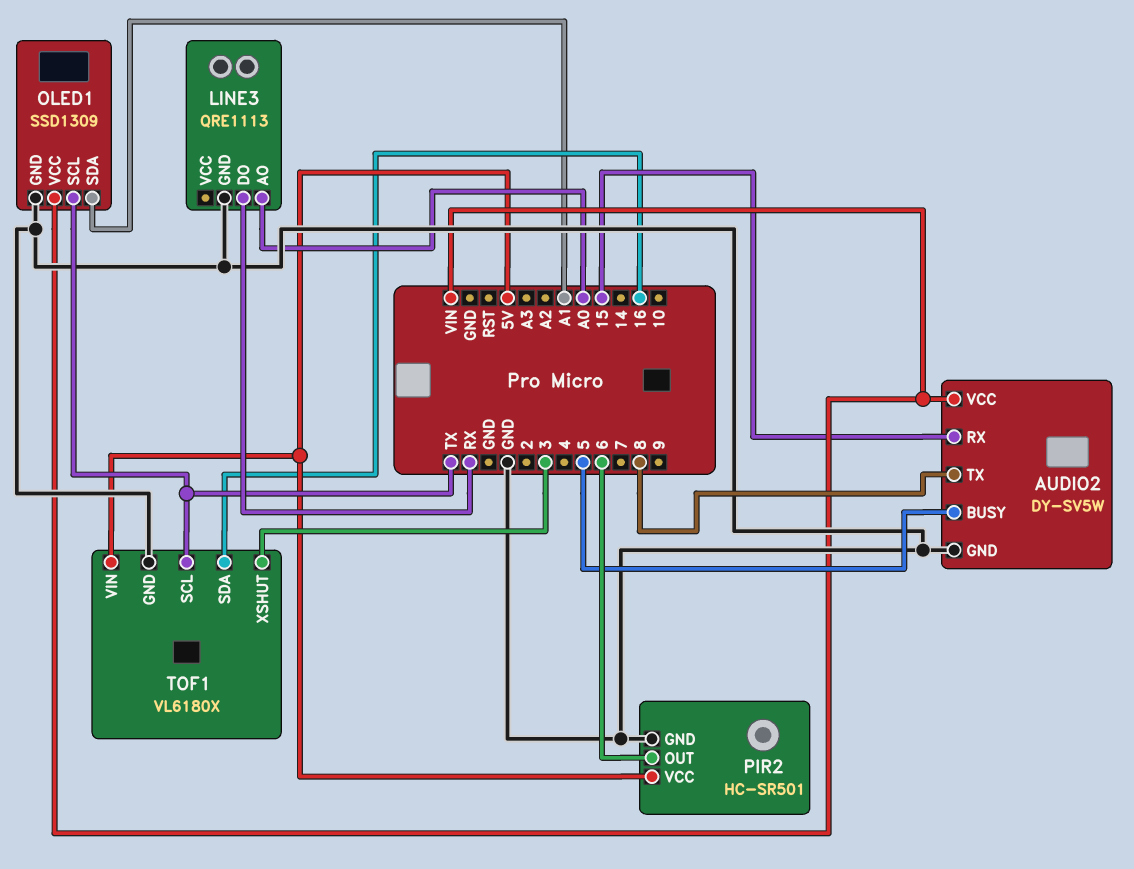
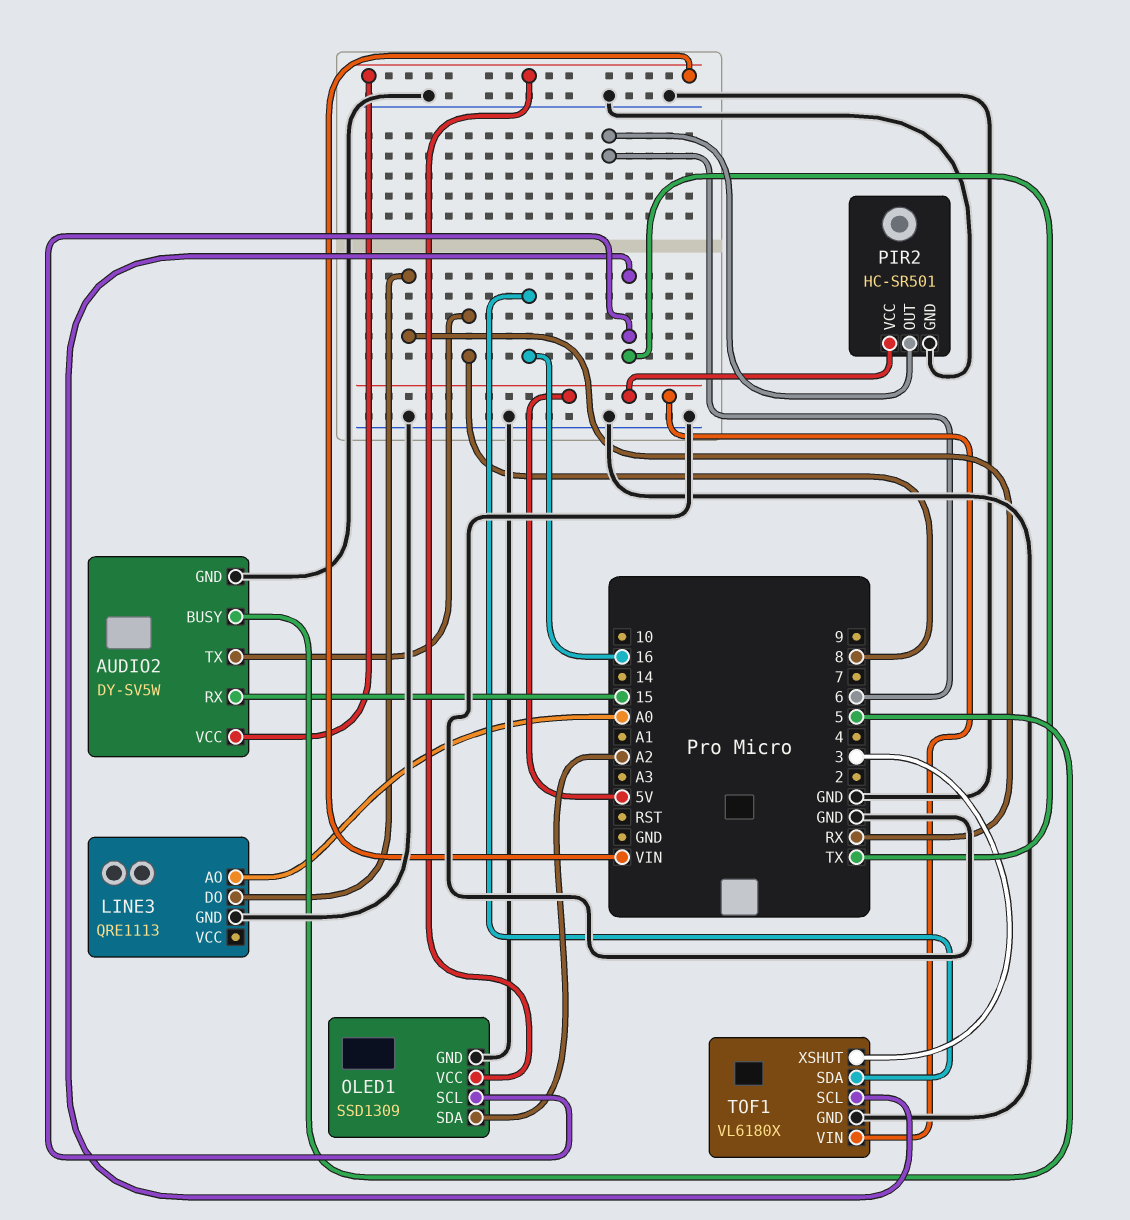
OLED1 pin SDA: A1 -> A2

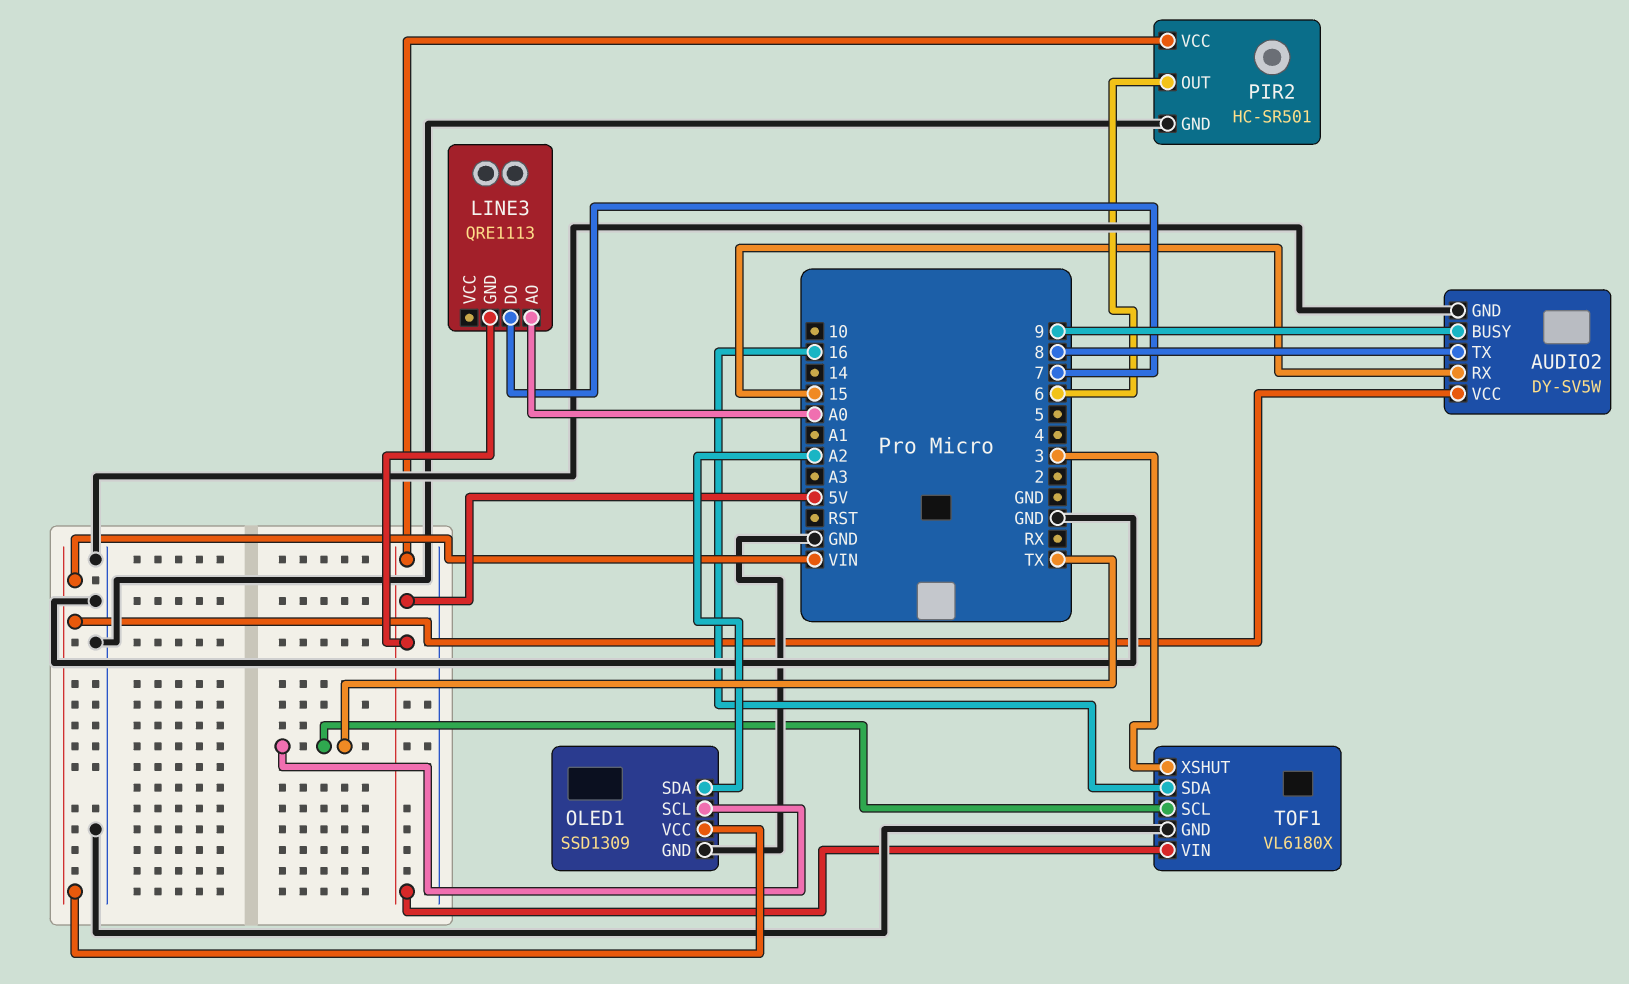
AUDIO2 pin BUSY: 5 -> 9
LINE3 pin DO: RX -> 7
LINE3 pin GND: GND -> 5V

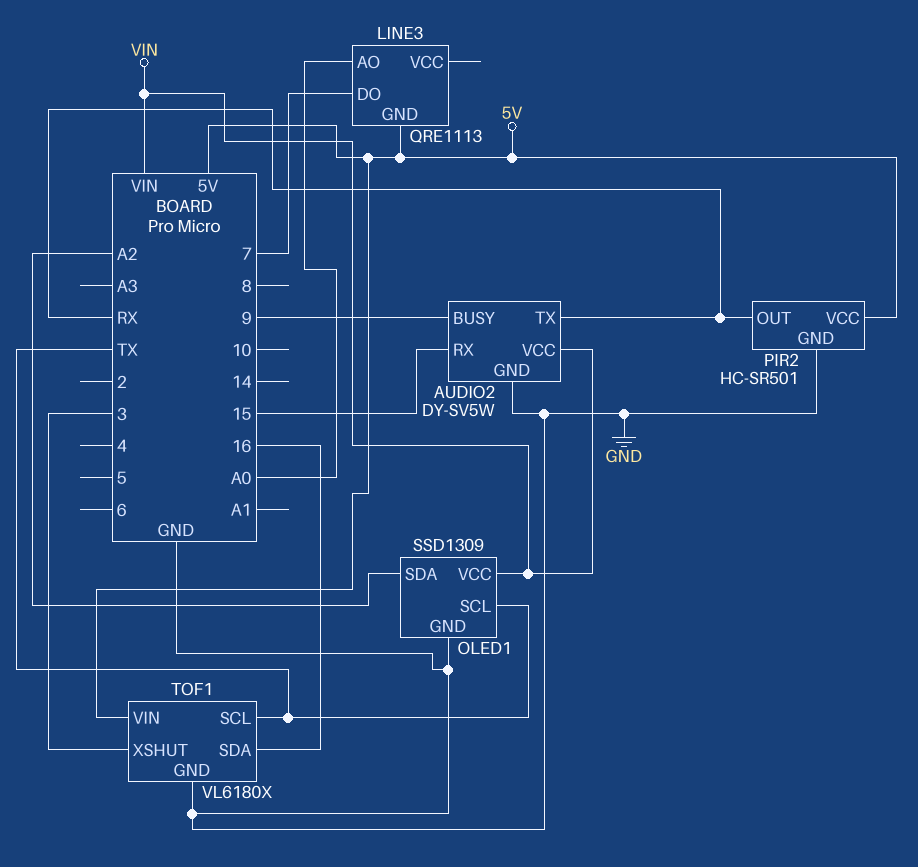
AUDIO2 pin TX: 8 -> RX
PIR2 pin OUT: 6 -> RX

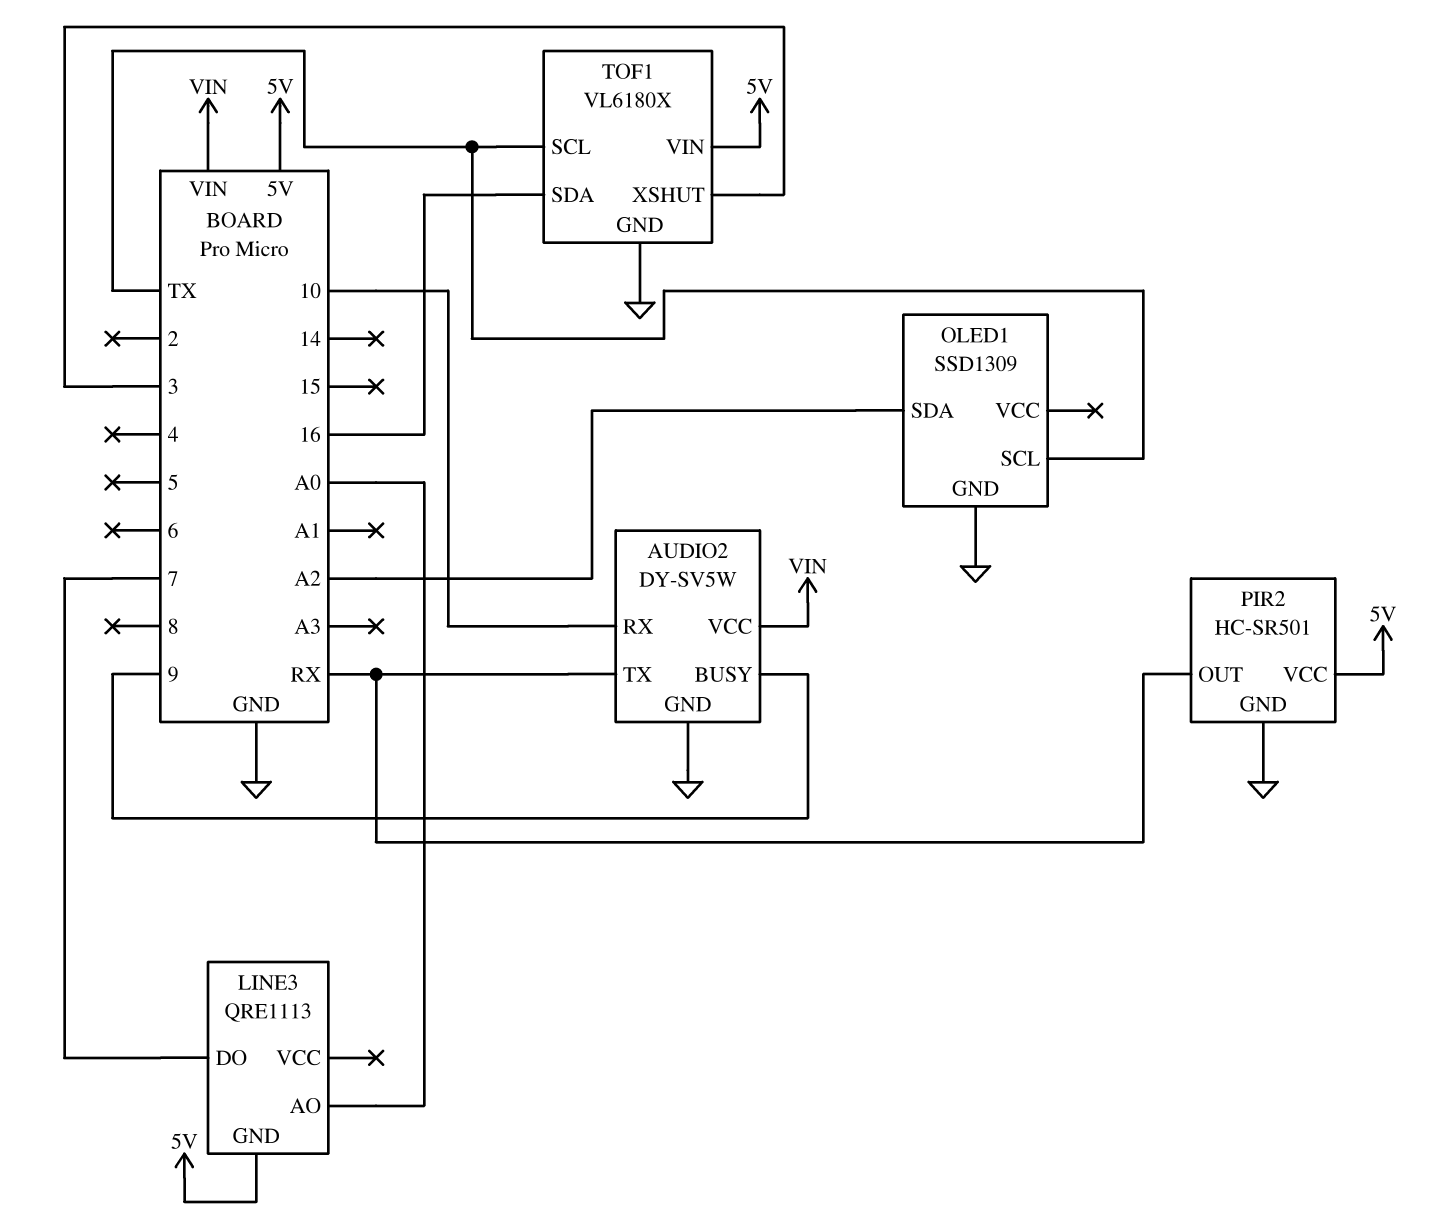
AUDIO2 pin RX: 15 -> 10
OLED1 pin VCC: VIN -> none

